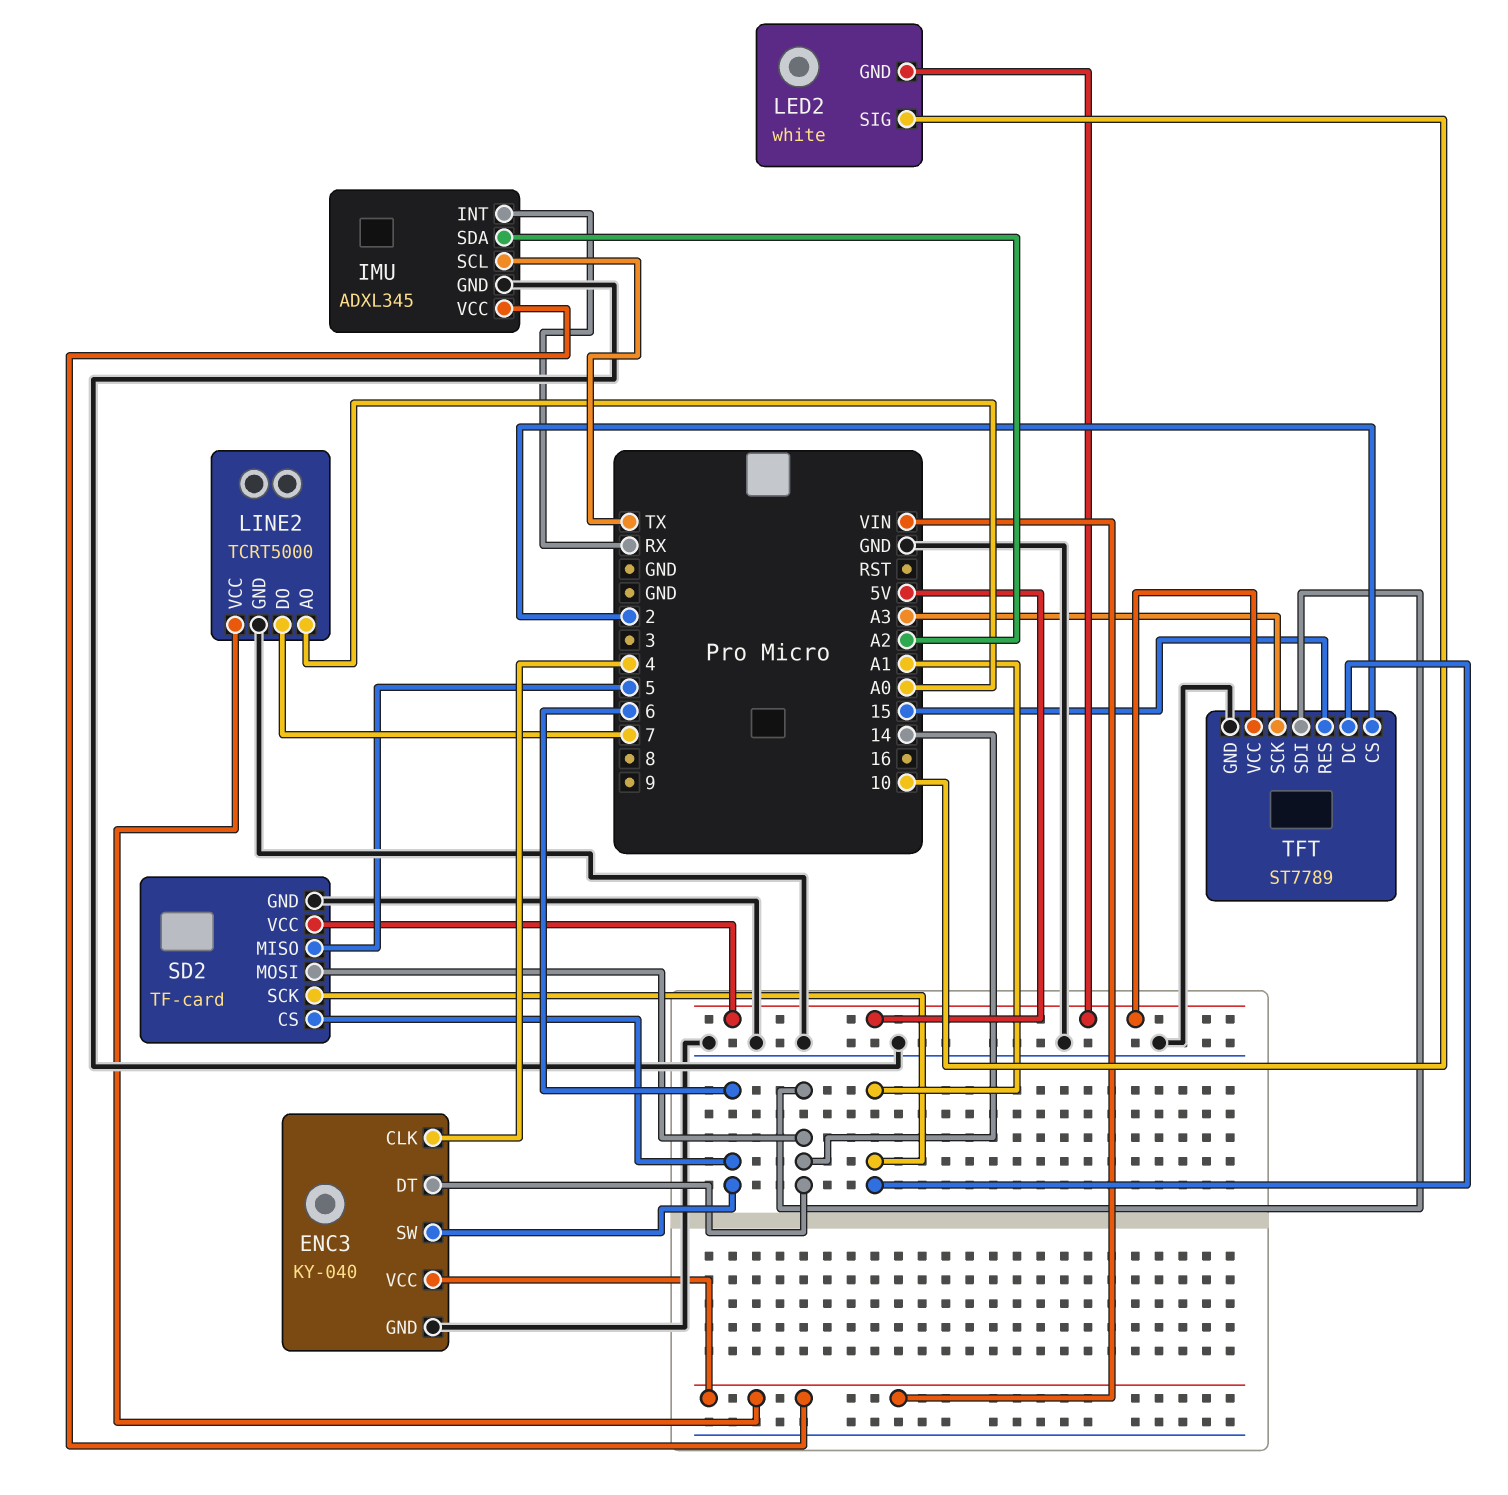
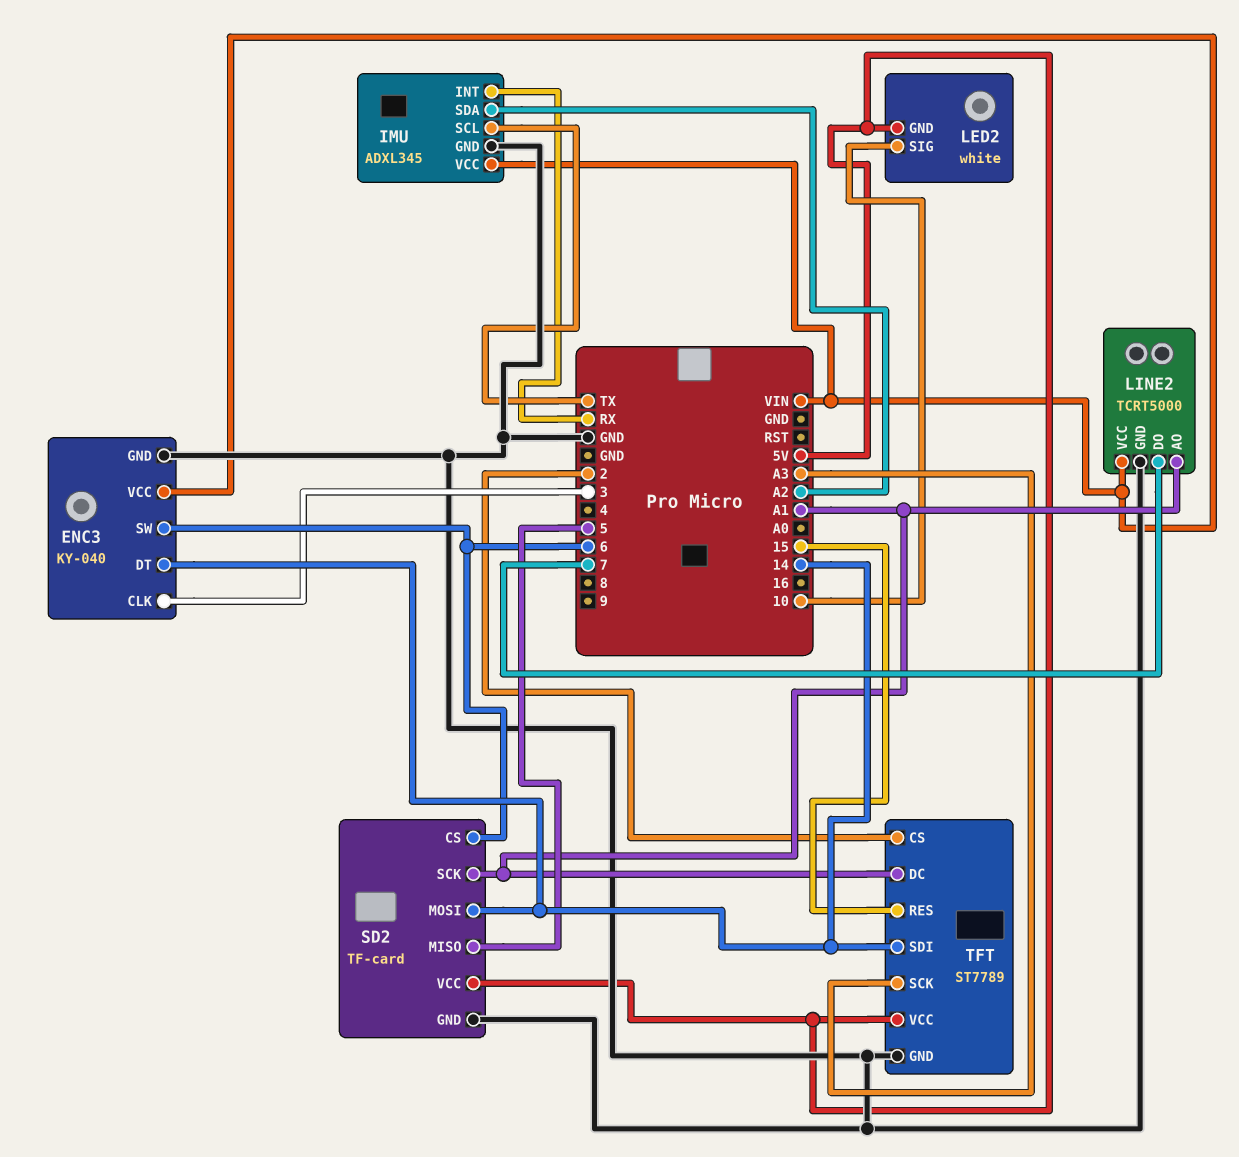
ENC3 pin CLK: 4 -> 3
LINE2 pin AO: A0 -> A1

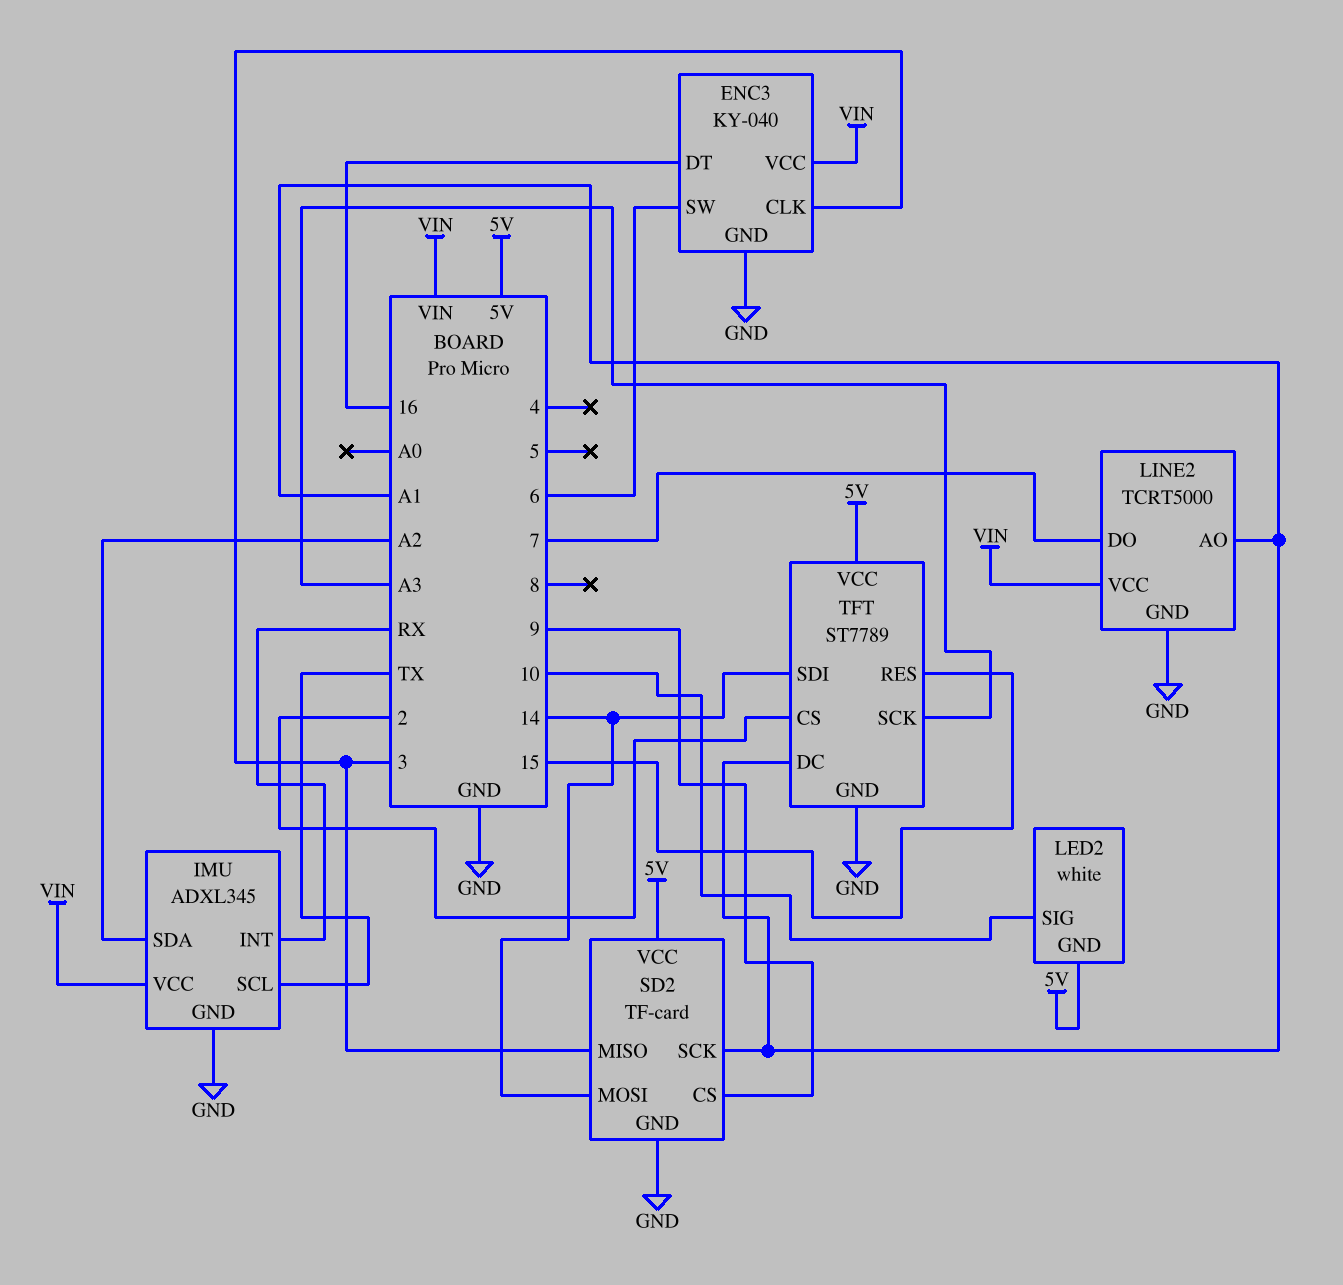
ENC3 pin DT: 14 -> 16
SD2 pin CS: 6 -> 9
SD2 pin MISO: 5 -> 3

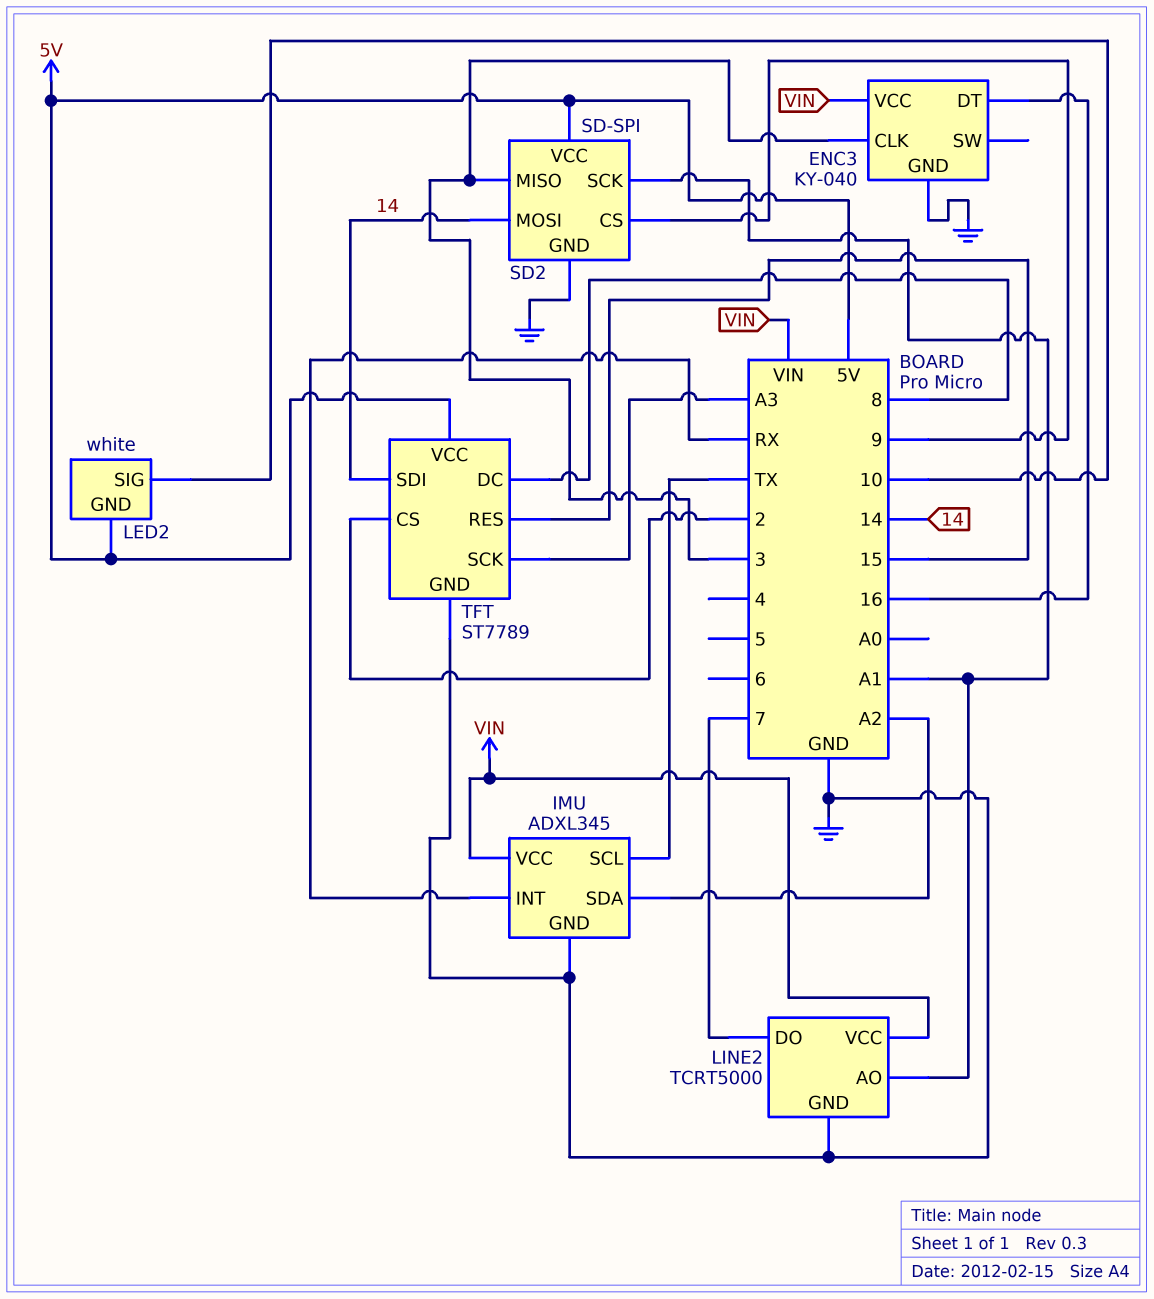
ENC3 pin SW: 6 -> none
SD2: TF-card -> SD-SPI
TFT pin DC: A1 -> 8

